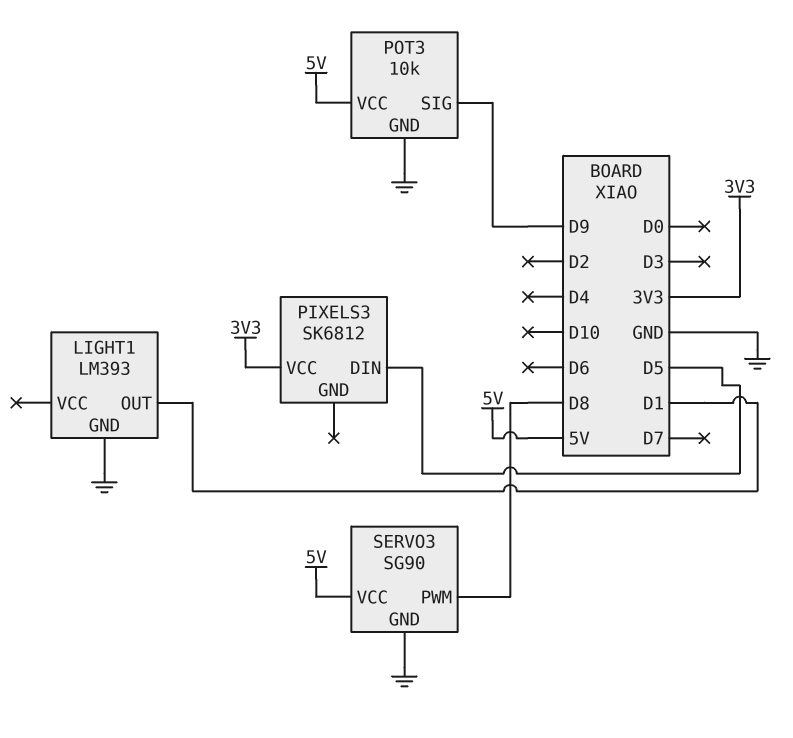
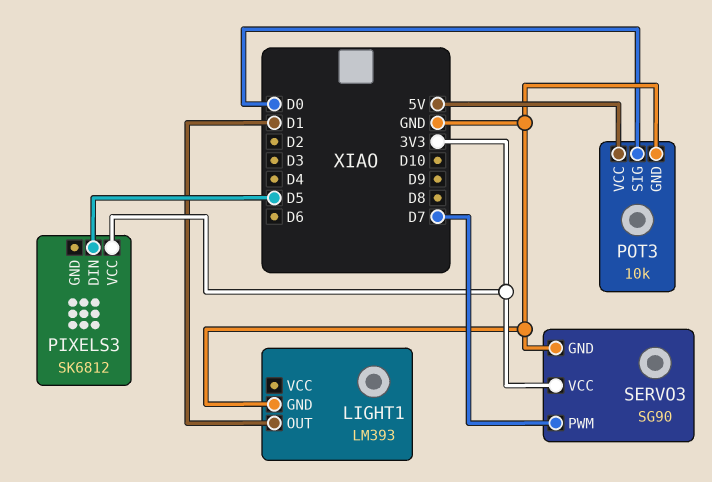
POT3 pin SIG: D9 -> D0
SERVO3 pin PWM: D8 -> D7
SERVO3 pin VCC: 5V -> 3V3

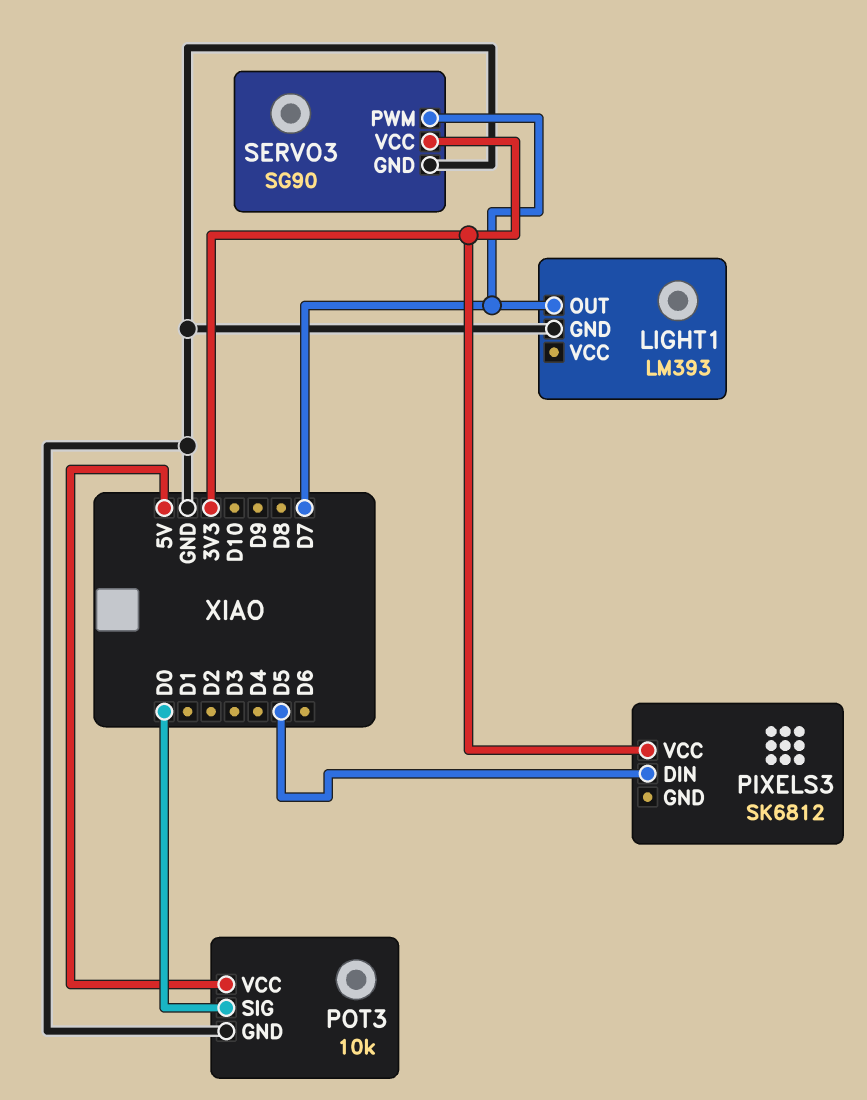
LIGHT1 pin OUT: D1 -> D7

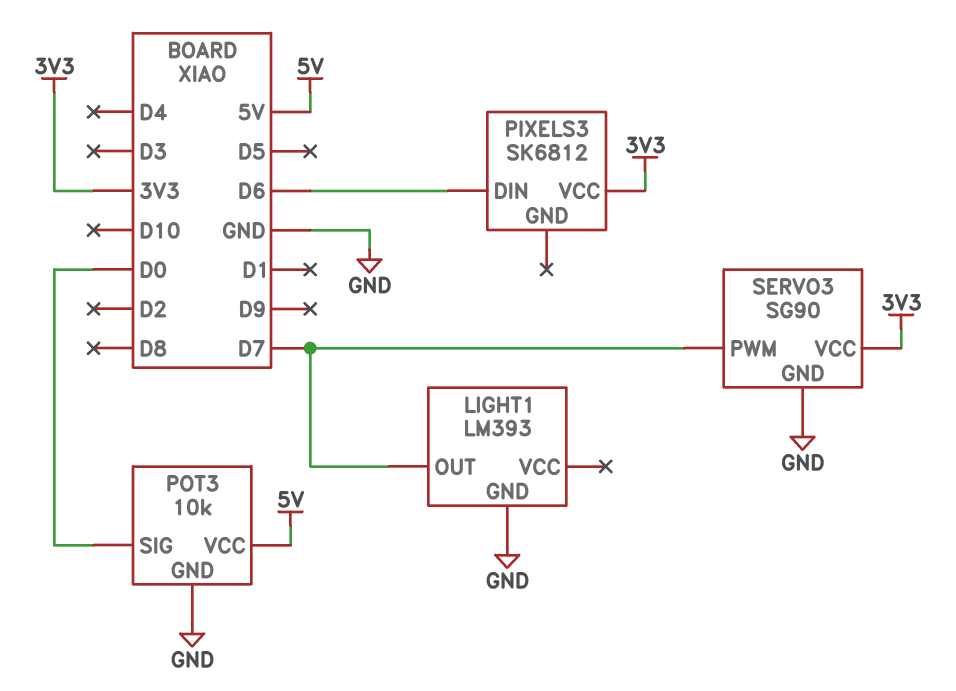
PIXELS3 pin DIN: D5 -> D6

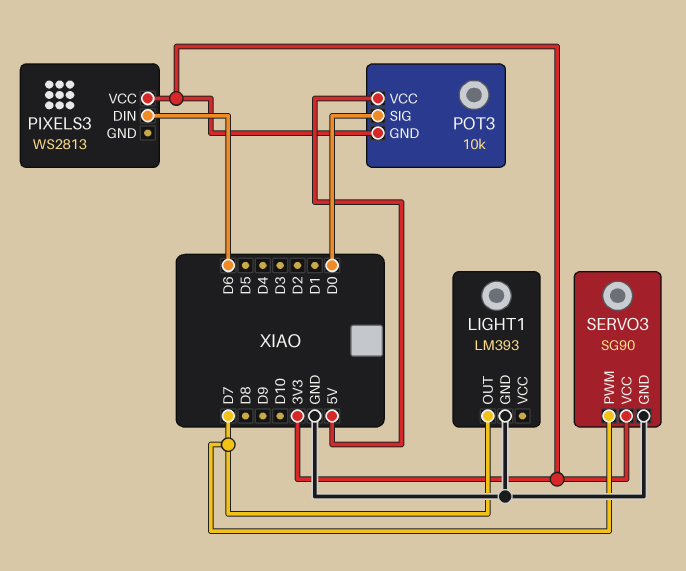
PIXELS3: SK6812 -> WS2813
POT3 pin GND: GND -> 3V3

